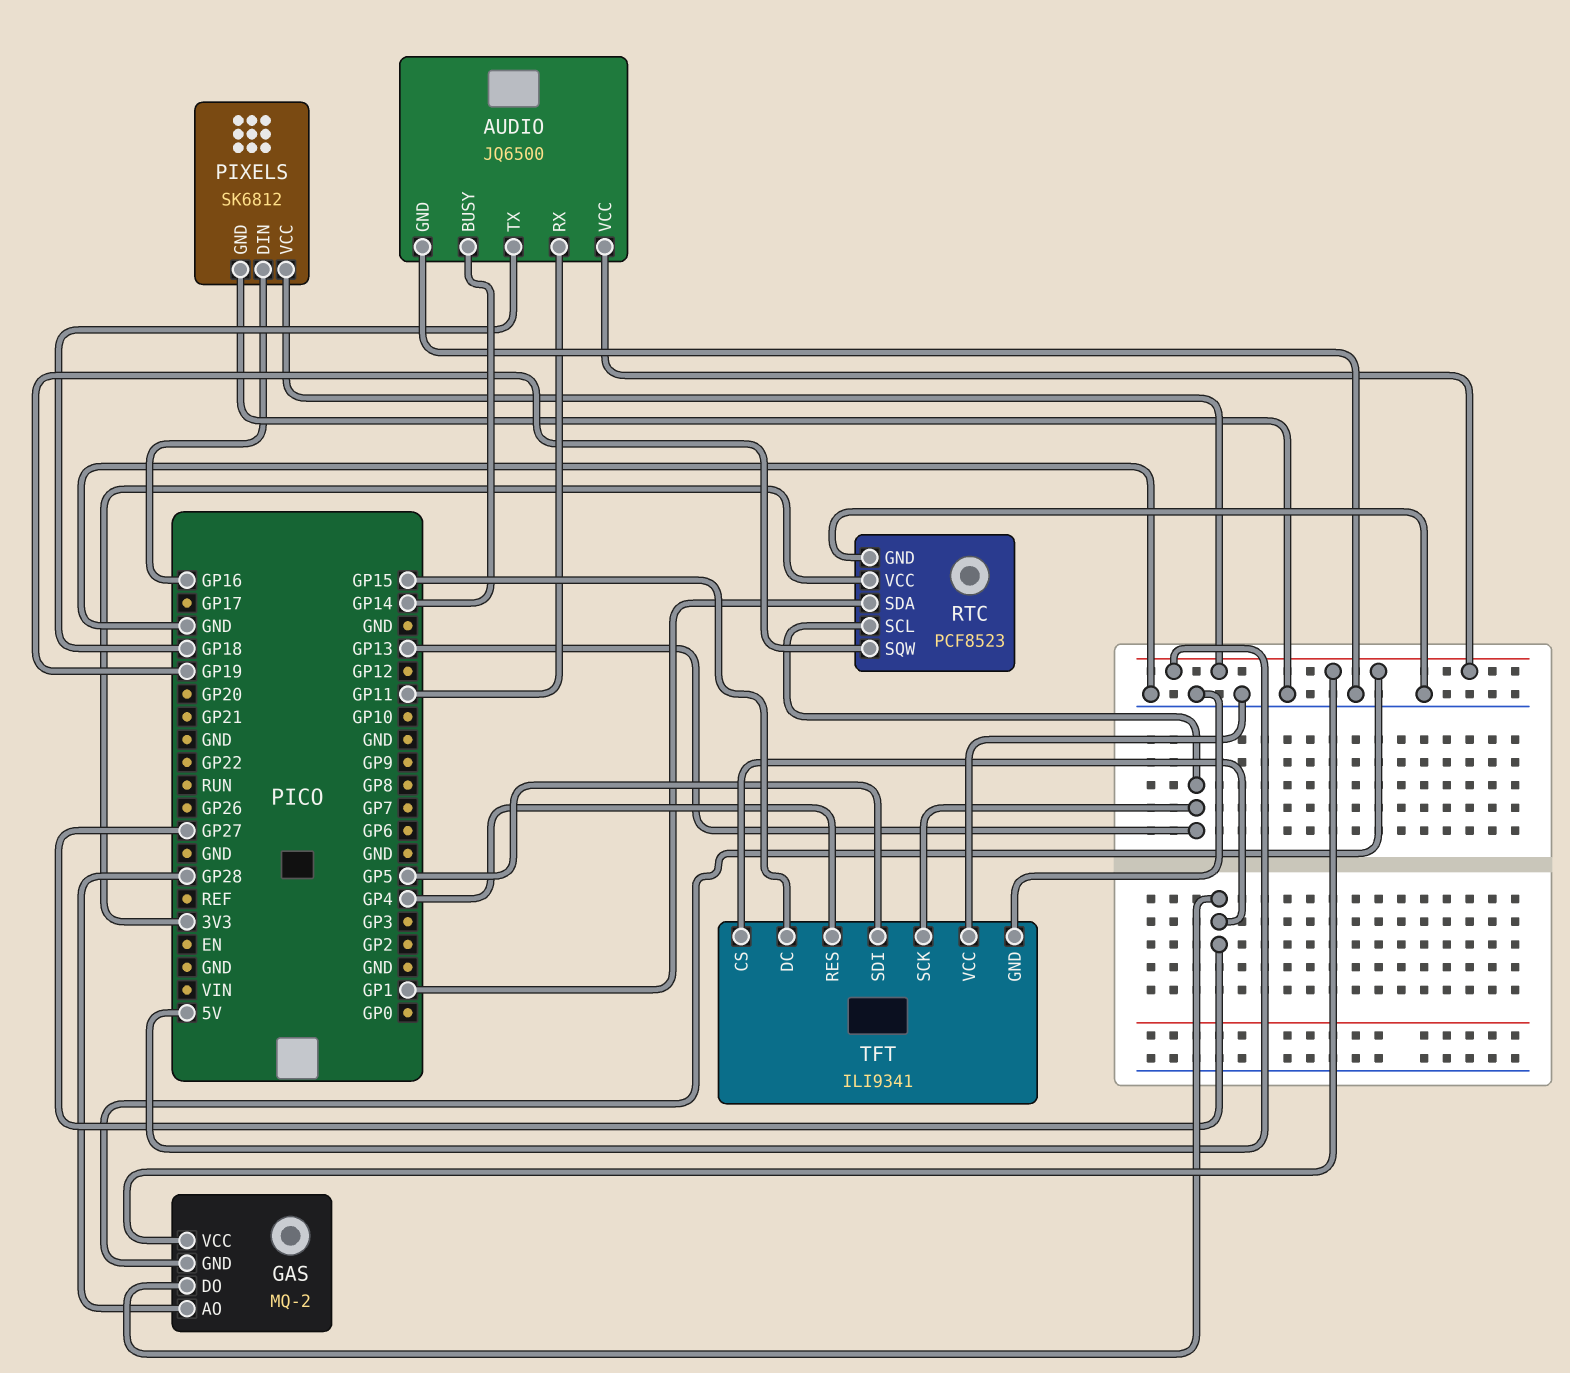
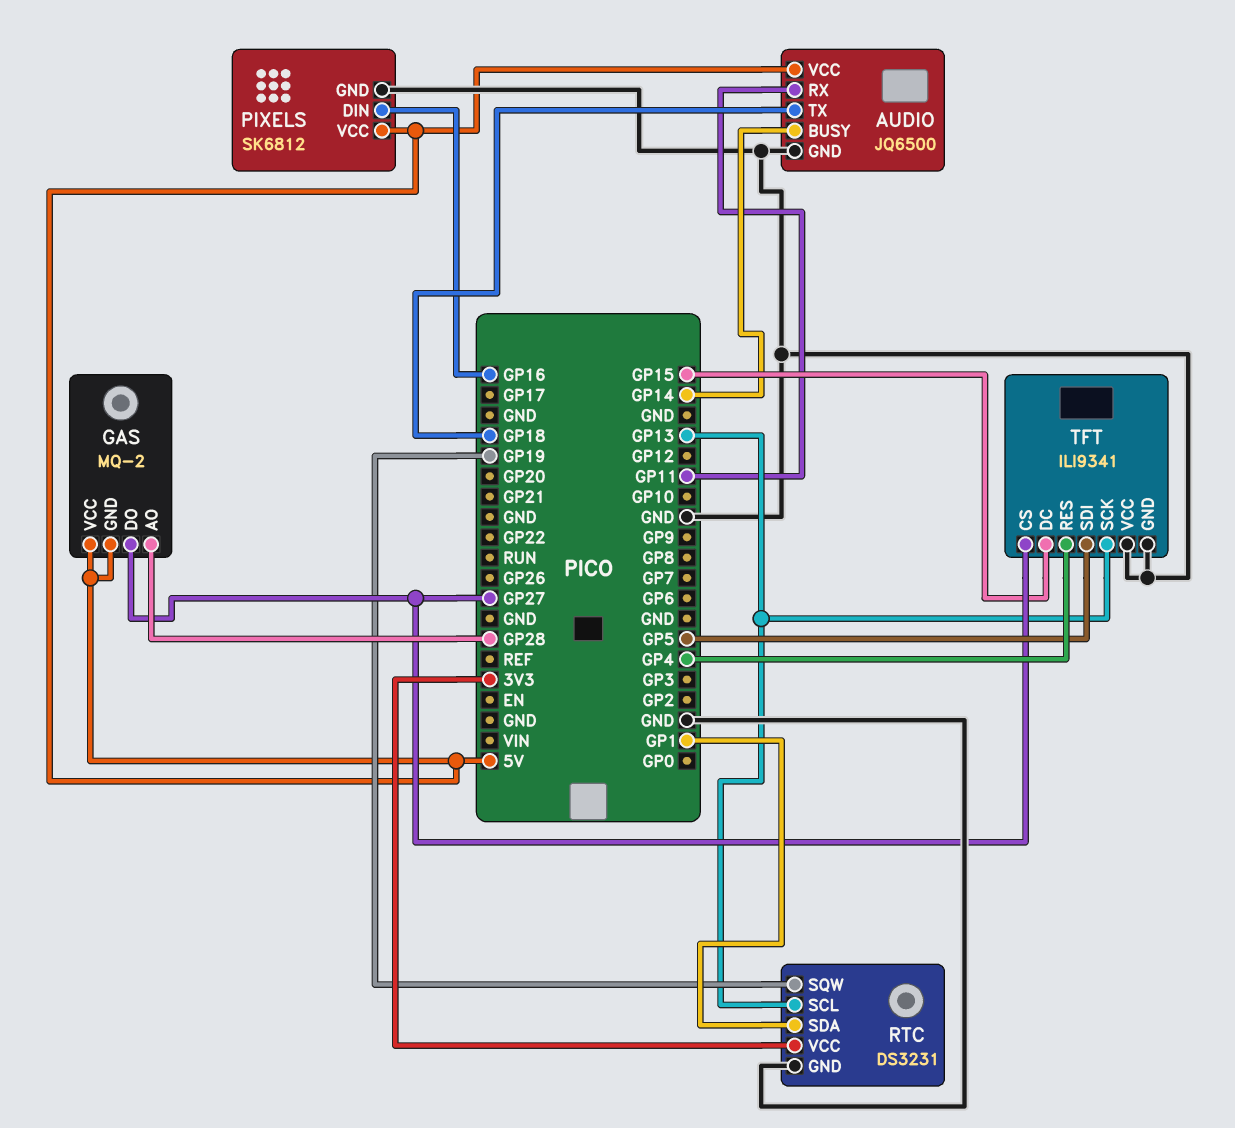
RTC: PCF8523 -> DS3231

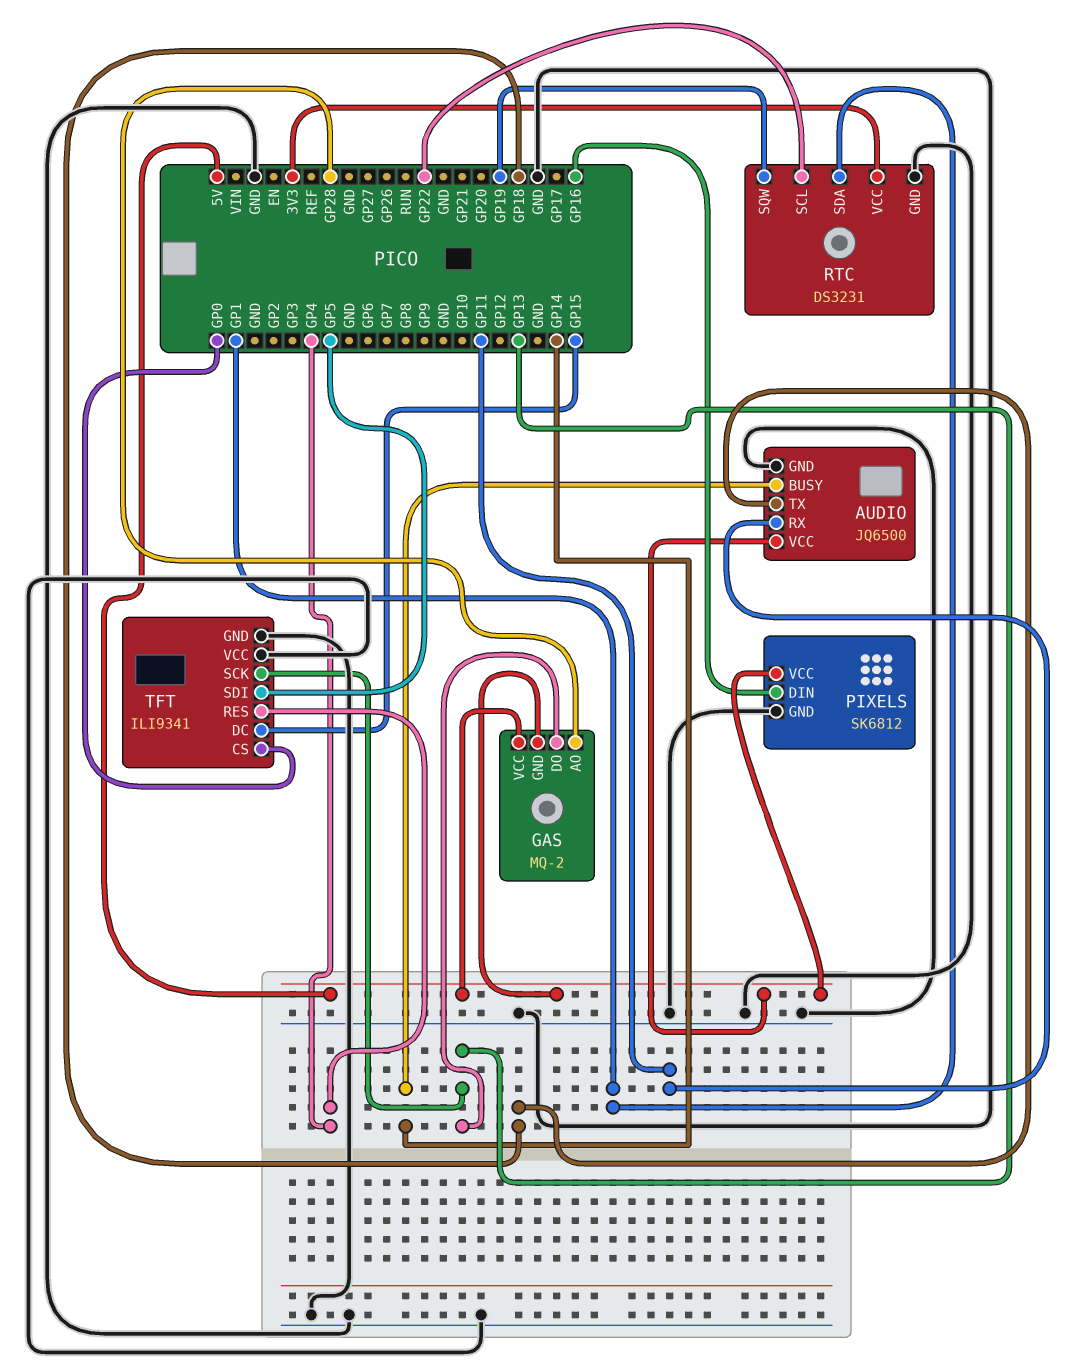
GAS pin DO: GP27 -> GP13
RTC pin SCL: GP13 -> GP22
TFT pin CS: GP27 -> GP0

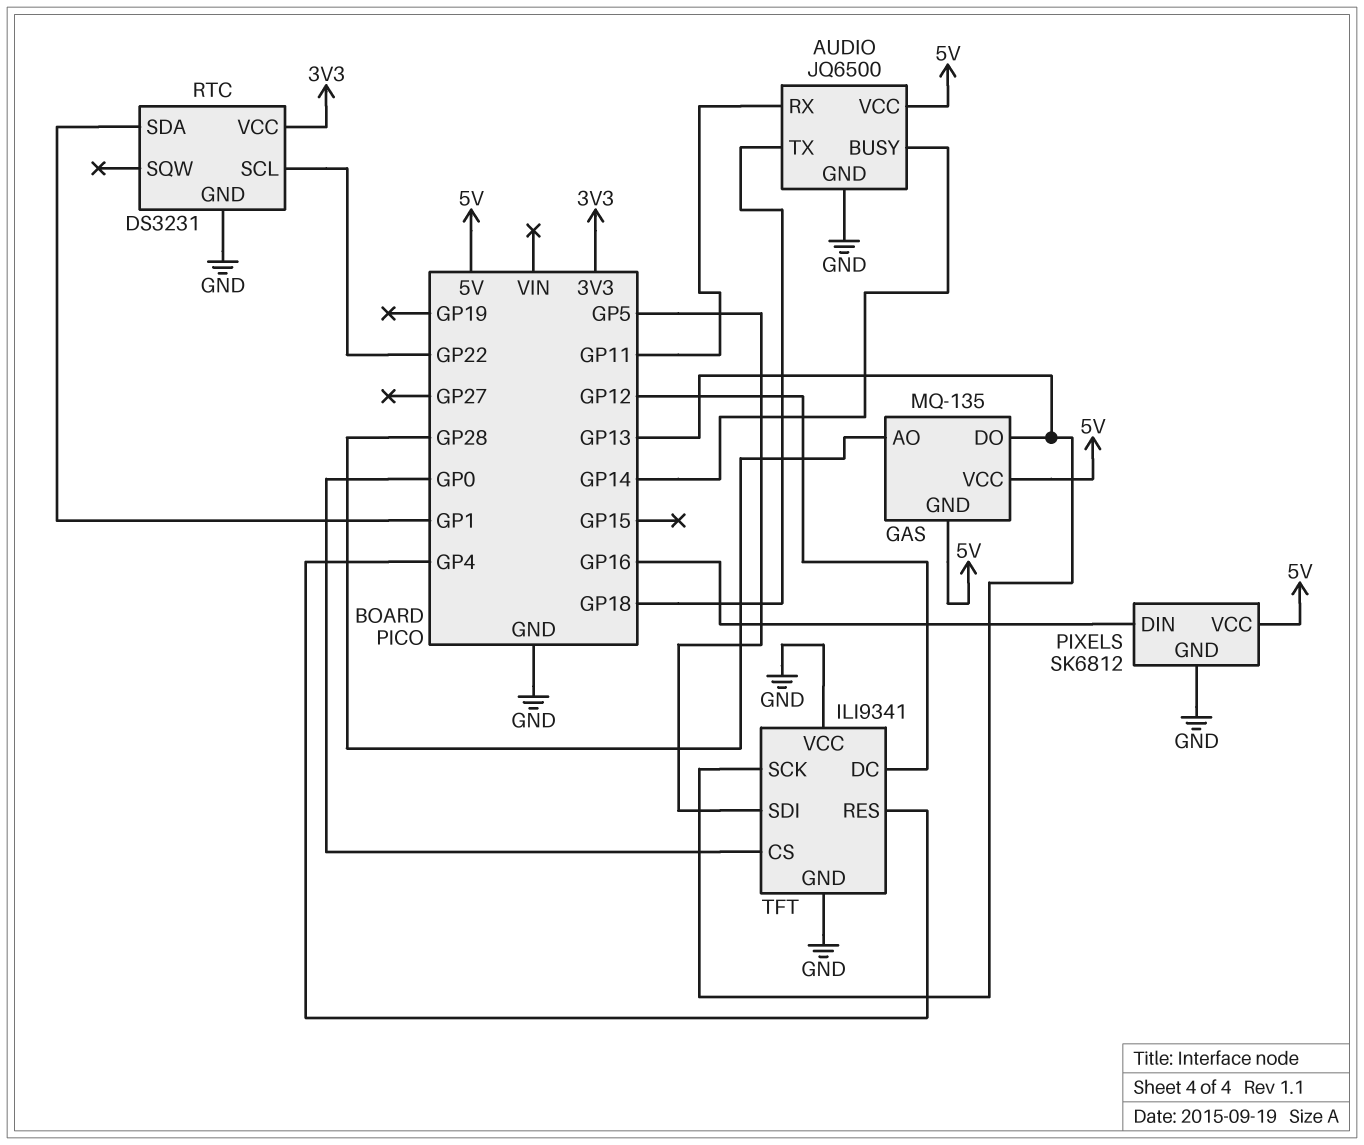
GAS: MQ-2 -> MQ-135
RTC pin SQW: GP19 -> none
TFT pin DC: GP15 -> GP12

